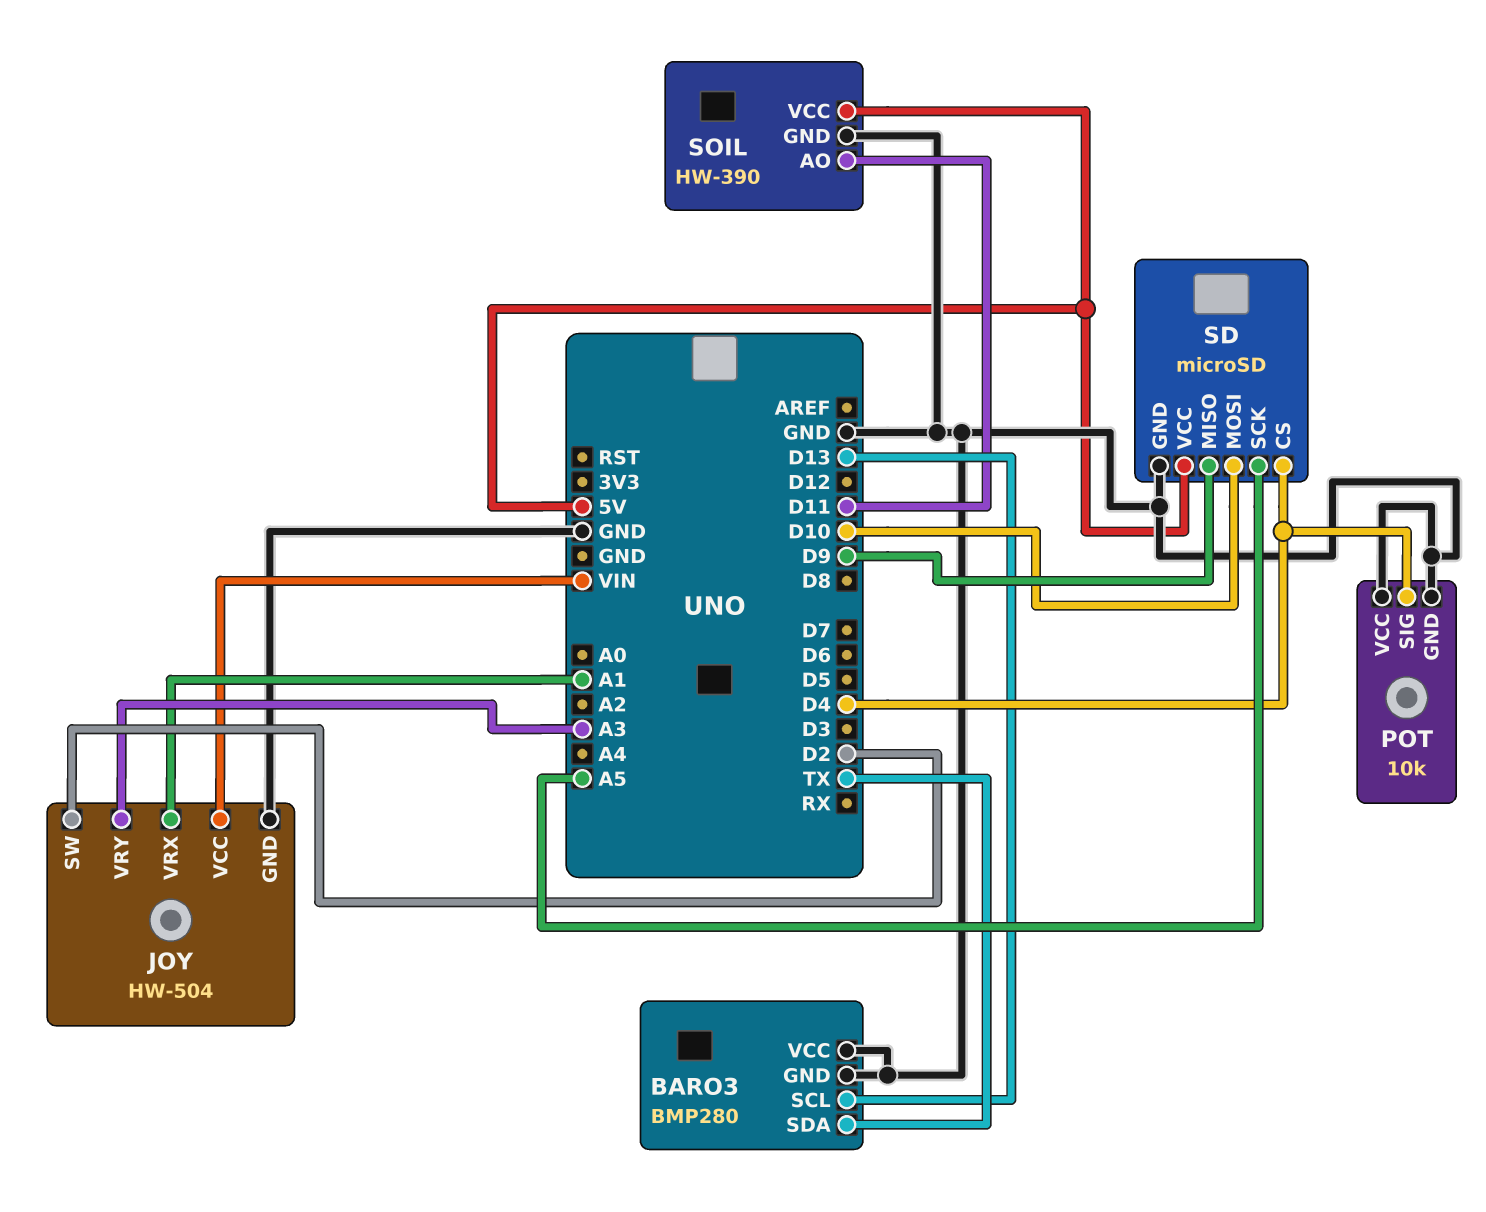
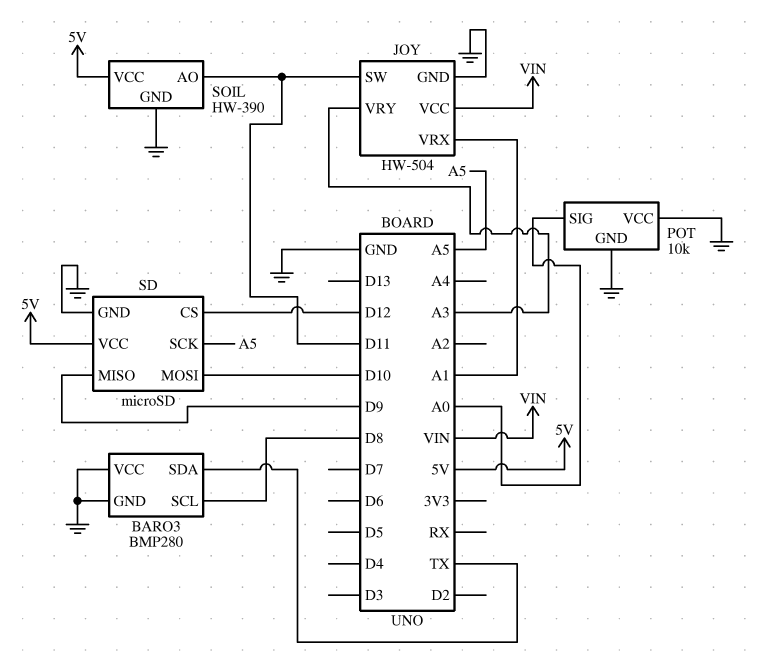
BARO3 pin SCL: D13 -> D8
JOY pin SW: D2 -> D11
POT pin SIG: D4 -> A0
SD pin CS: D4 -> D12

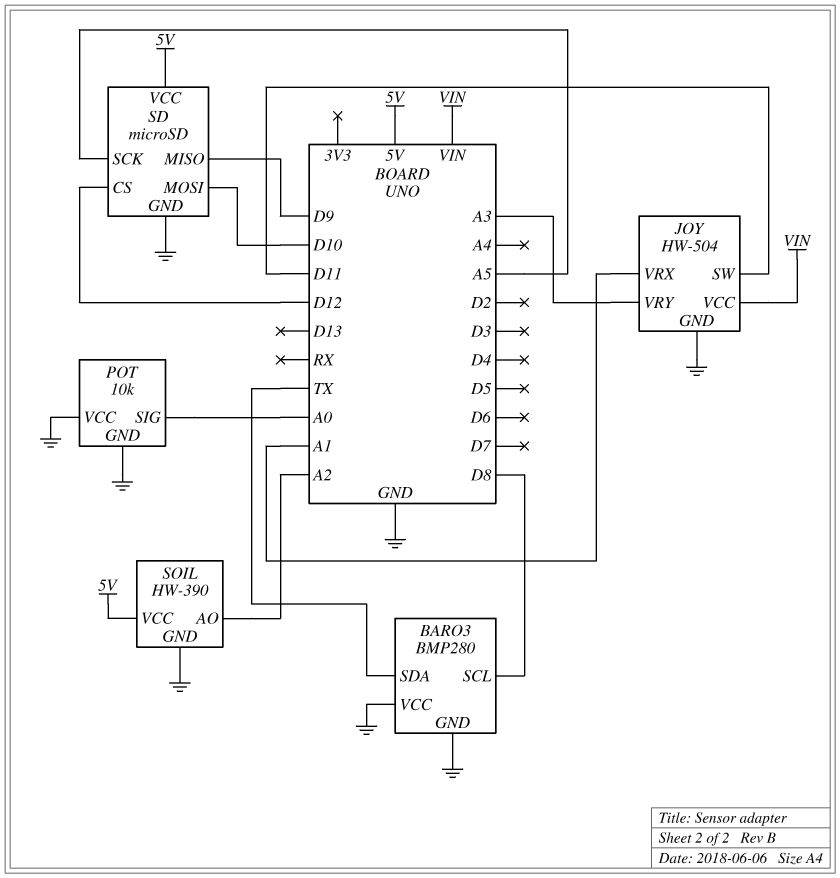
SOIL pin AO: D11 -> A2

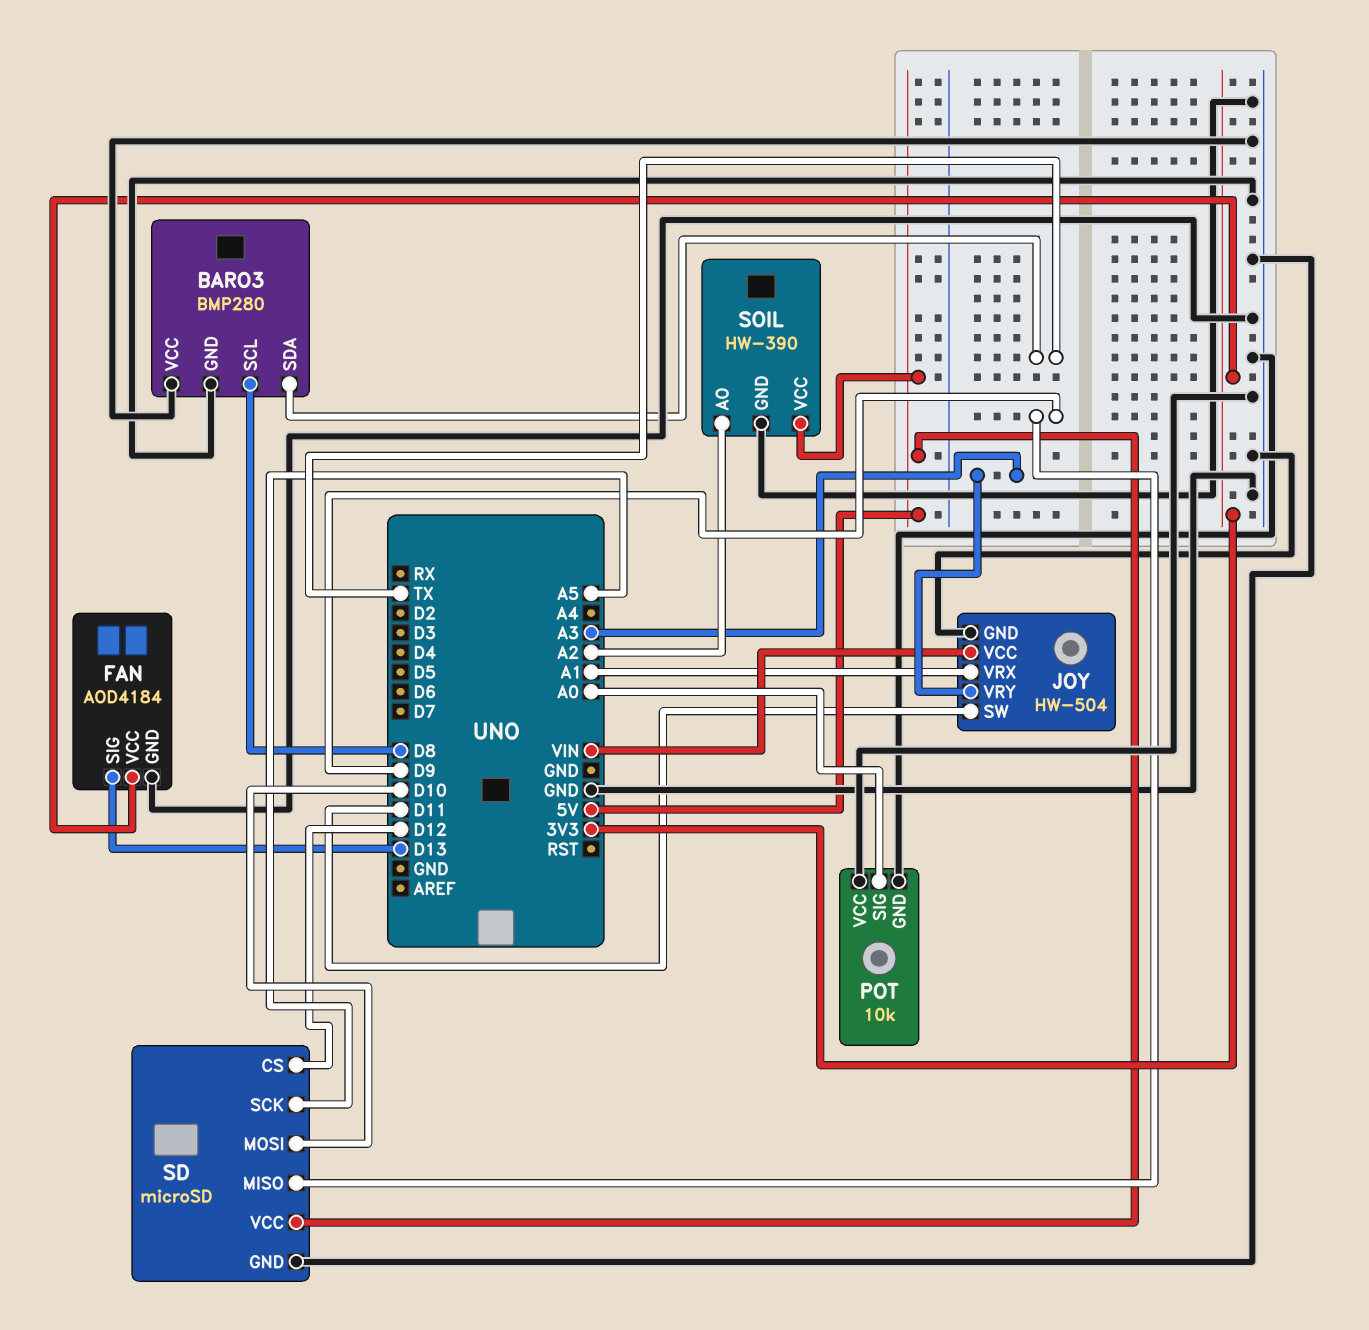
FAN: none -> AOD4184
FAN pin GND: none -> GND
FAN pin SIG: none -> D13
FAN pin VCC: none -> 3V3

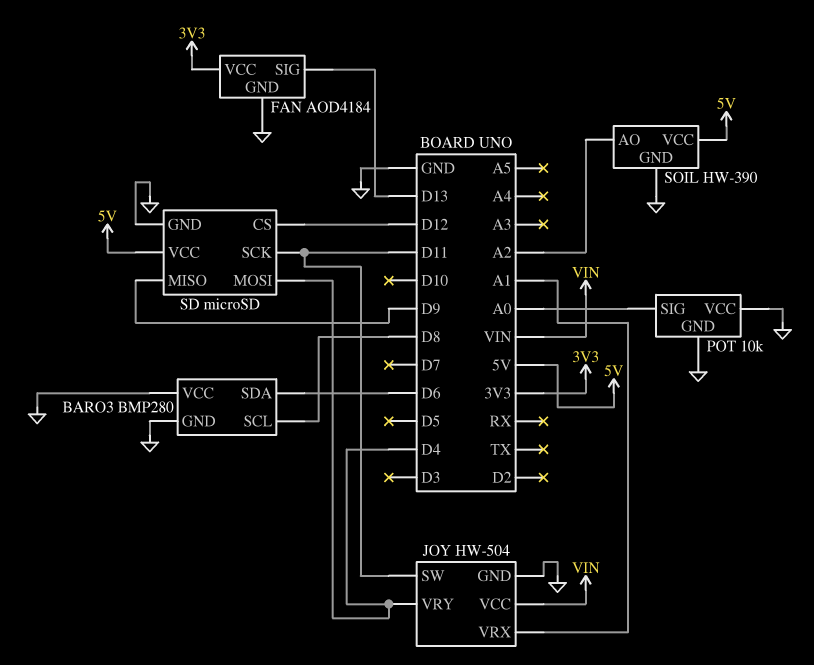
BARO3 pin SDA: TX -> D6
JOY pin VRY: A3 -> D4
SD pin MOSI: D10 -> D4
SD pin SCK: A5 -> D11

